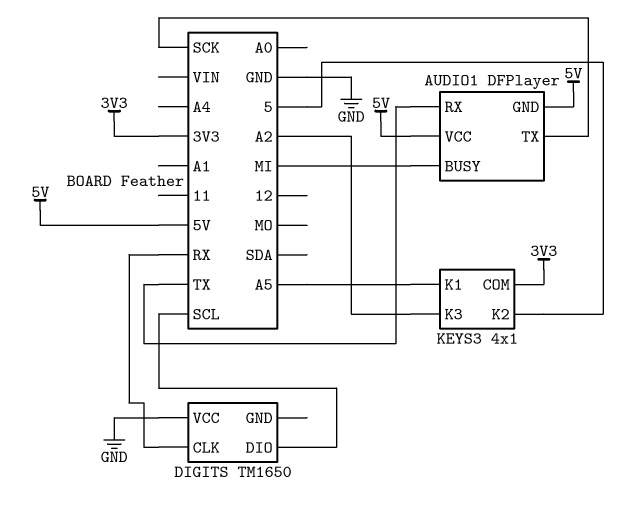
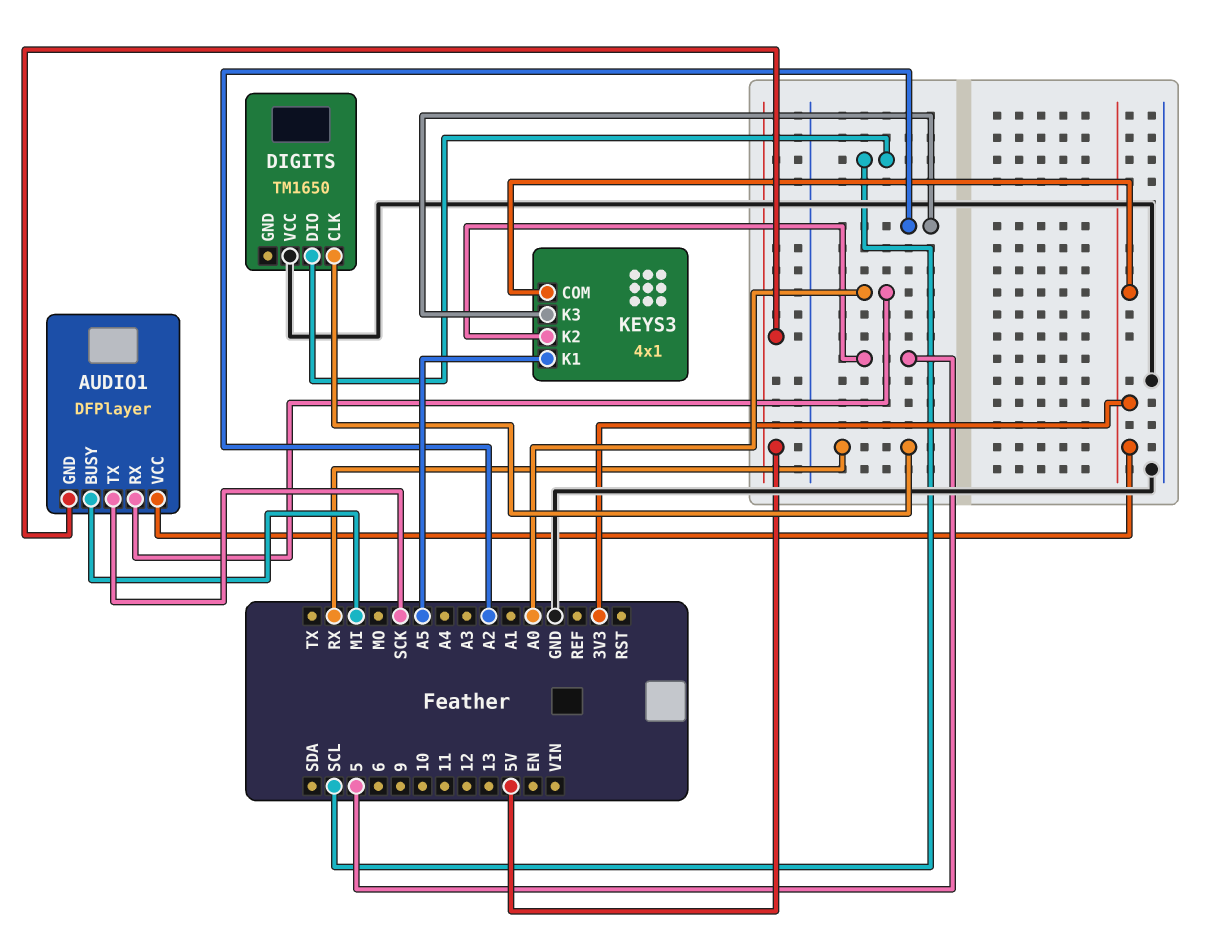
AUDIO1 pin RX: TX -> A0
AUDIO1 pin VCC: 5V -> 3V3

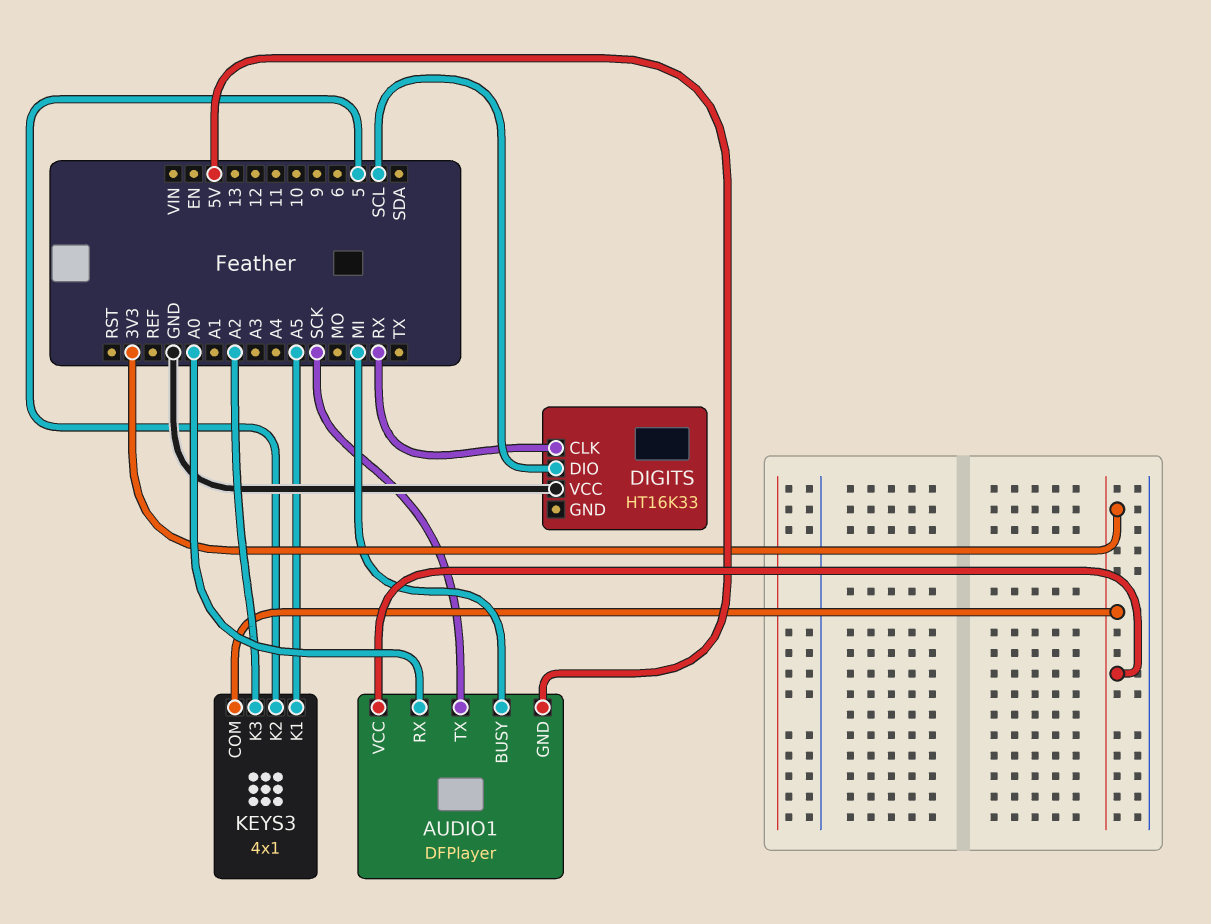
DIGITS: TM1650 -> HT16K33

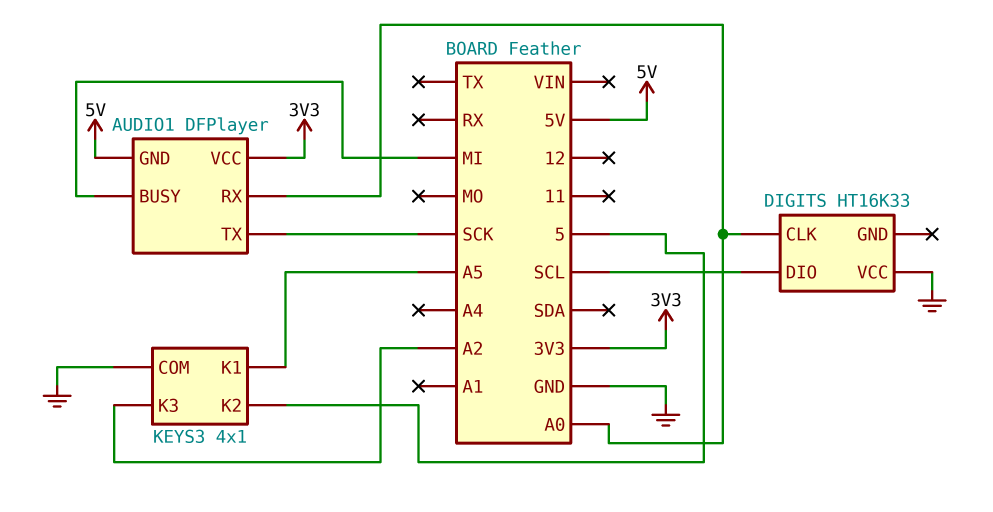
DIGITS pin CLK: RX -> A0
KEYS3 pin COM: 3V3 -> GND

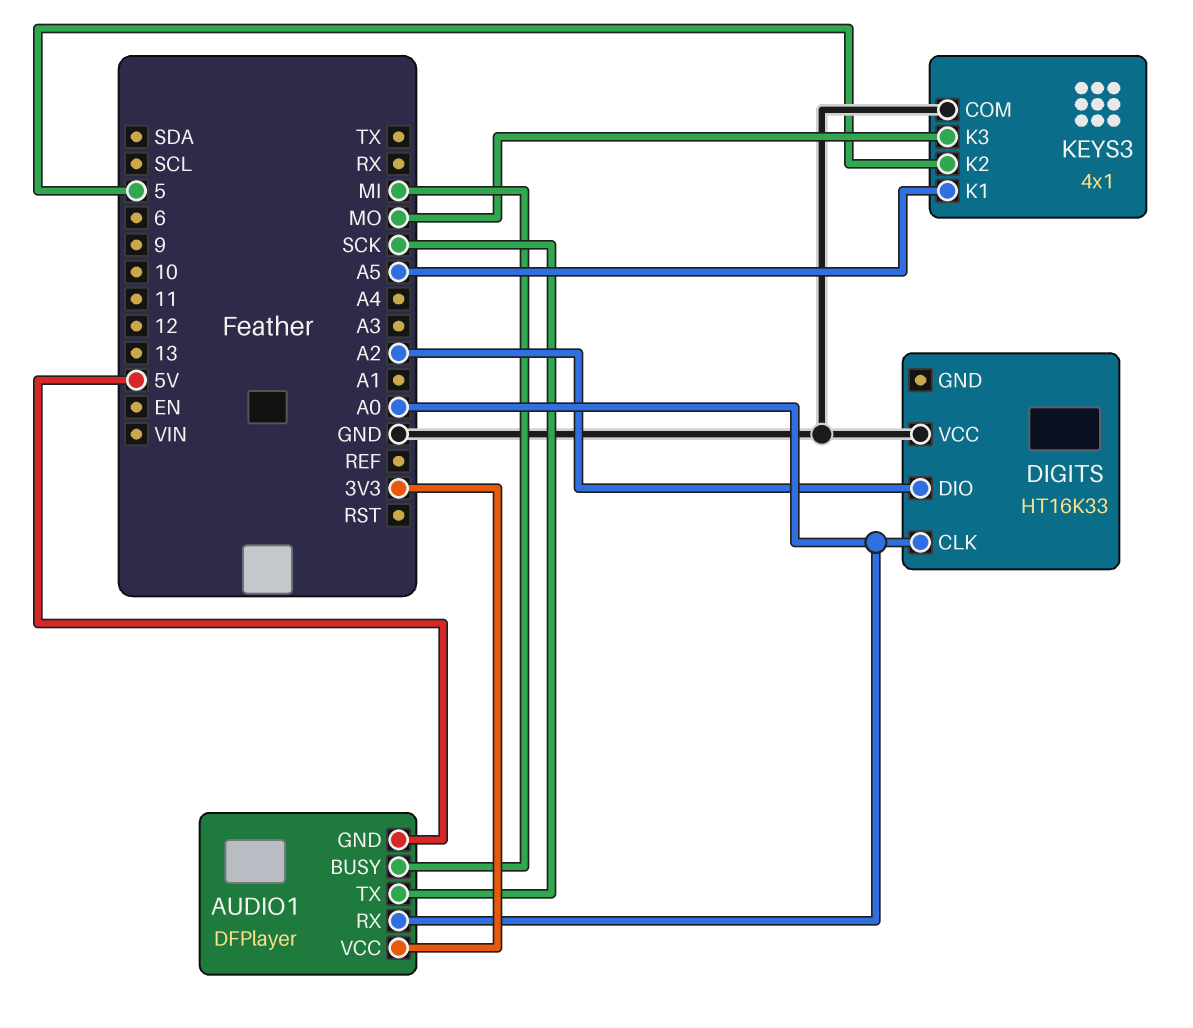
DIGITS pin DIO: SCL -> A2
KEYS3 pin K3: A2 -> MO

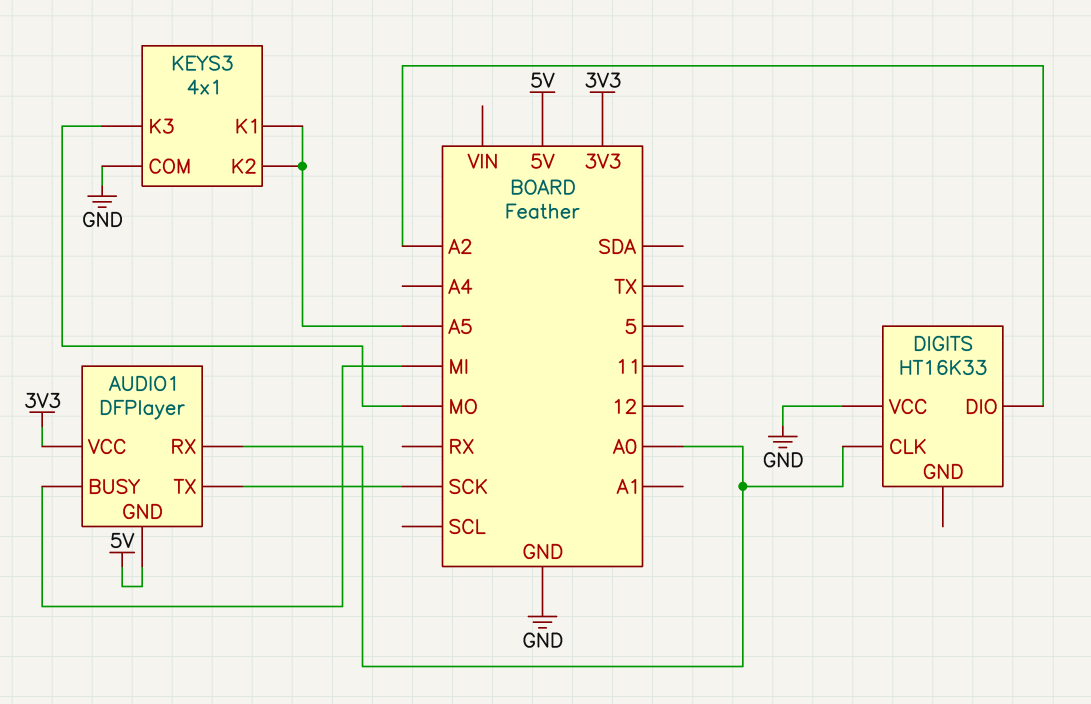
KEYS3 pin K2: 5 -> A5

